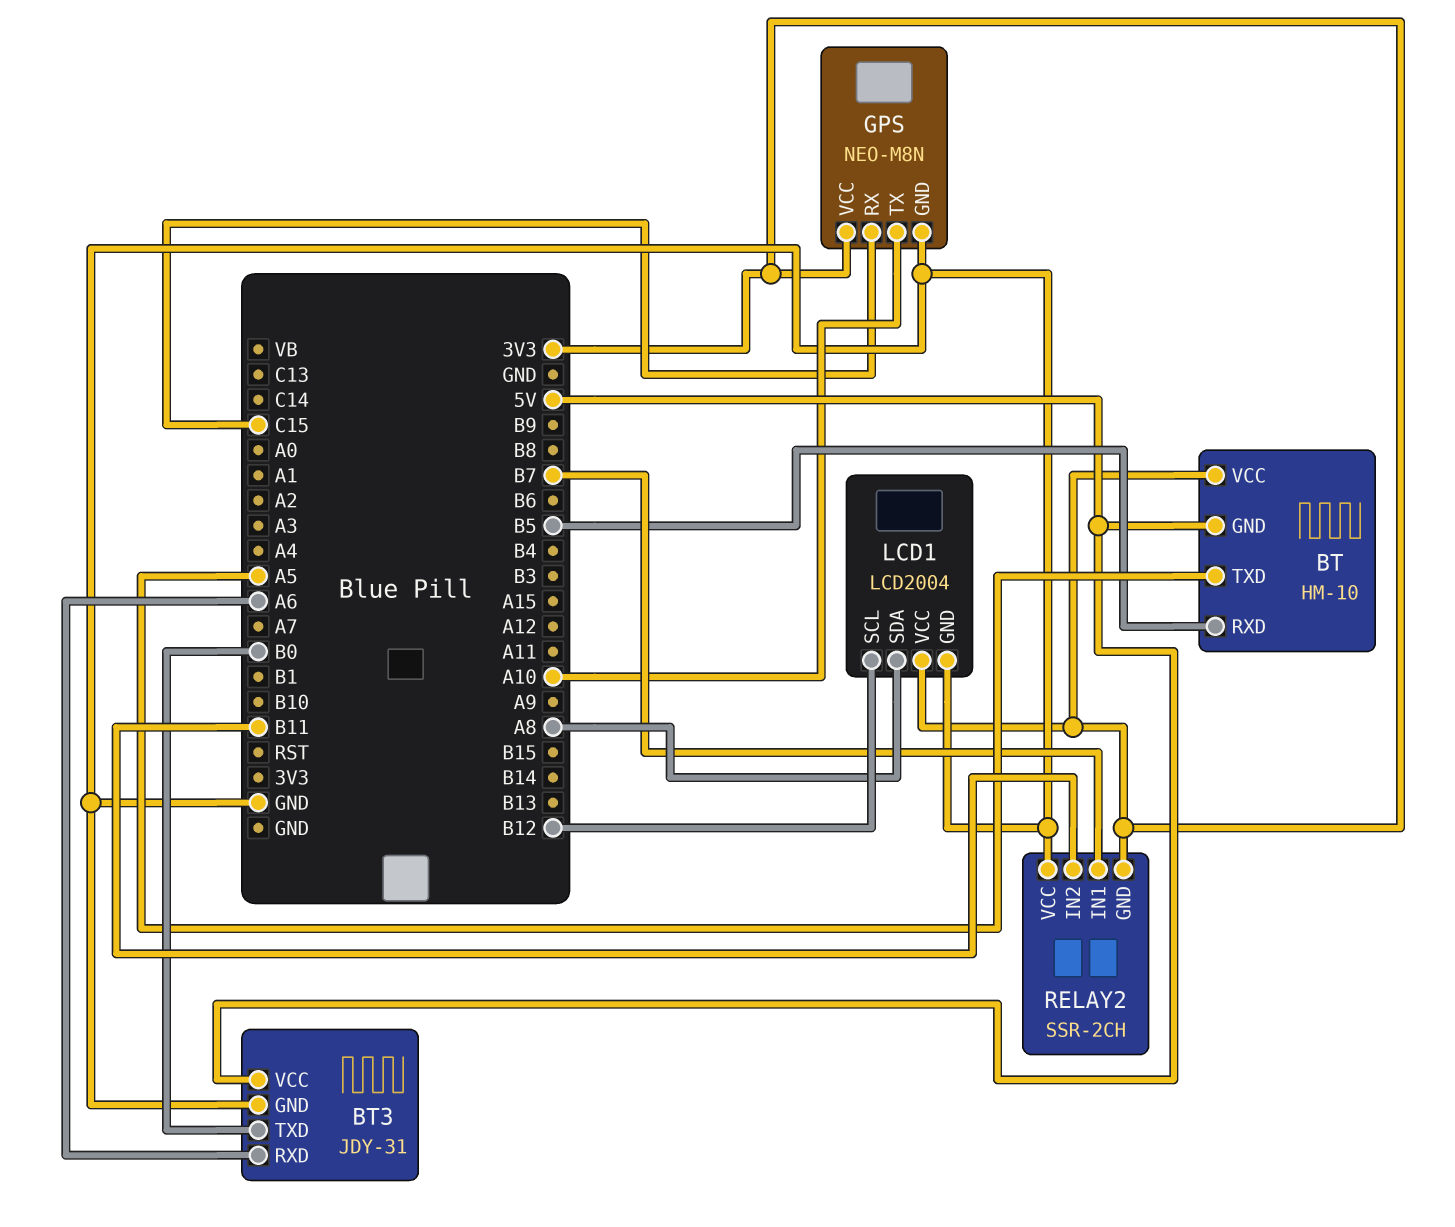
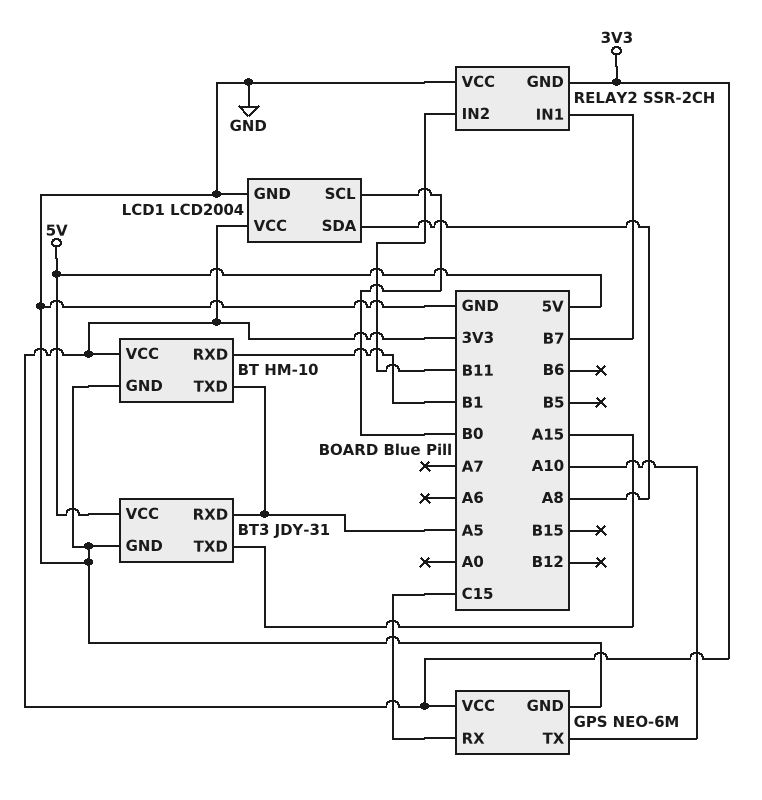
BT pin GND: 5V -> GND
BT pin RXD: B5 -> B1
BT3 pin RXD: A6 -> A5
BT3 pin TXD: B0 -> A15
GPS: NEO-M8N -> NEO-6M
LCD1 pin SCL: B12 -> B0

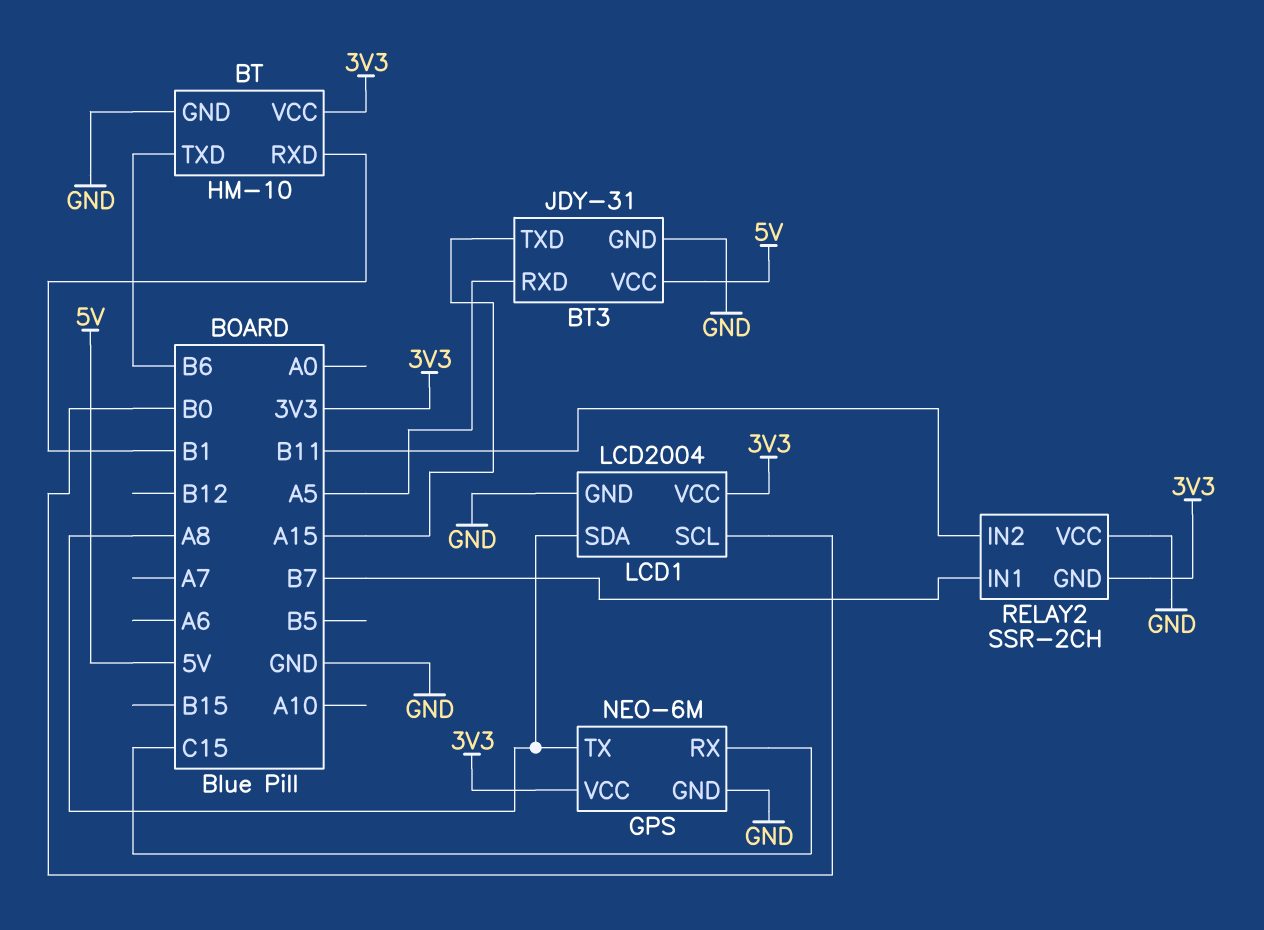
BT pin TXD: A5 -> B6
GPS pin TX: A10 -> A8

